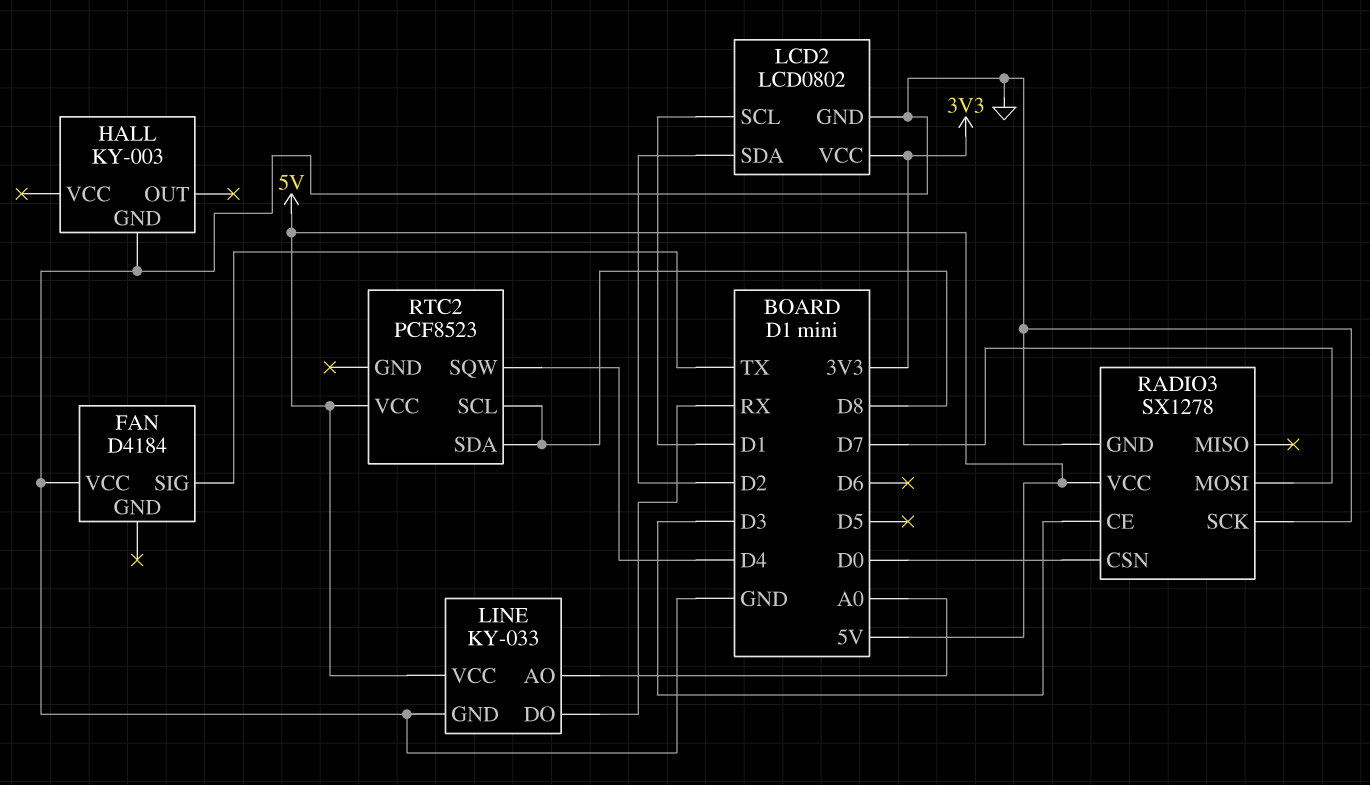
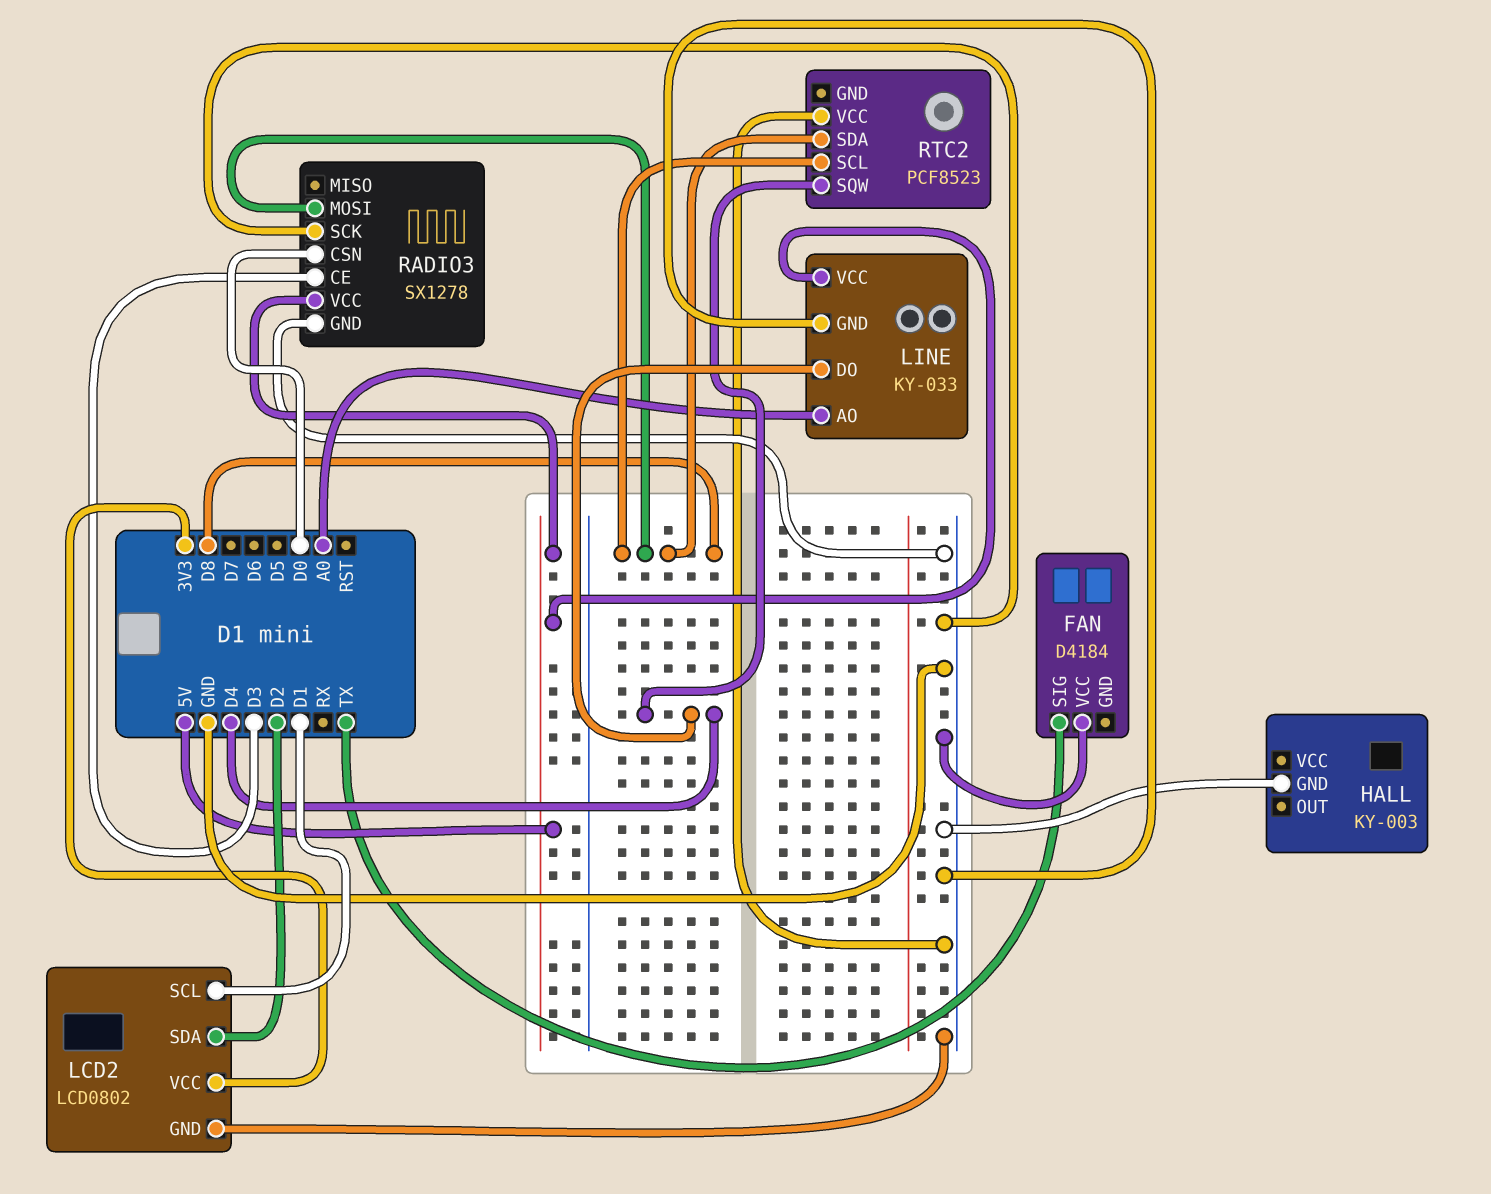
LINE pin DO: RX -> D4
RADIO3 pin MOSI: D7 -> D8
RTC2 pin VCC: 5V -> GND

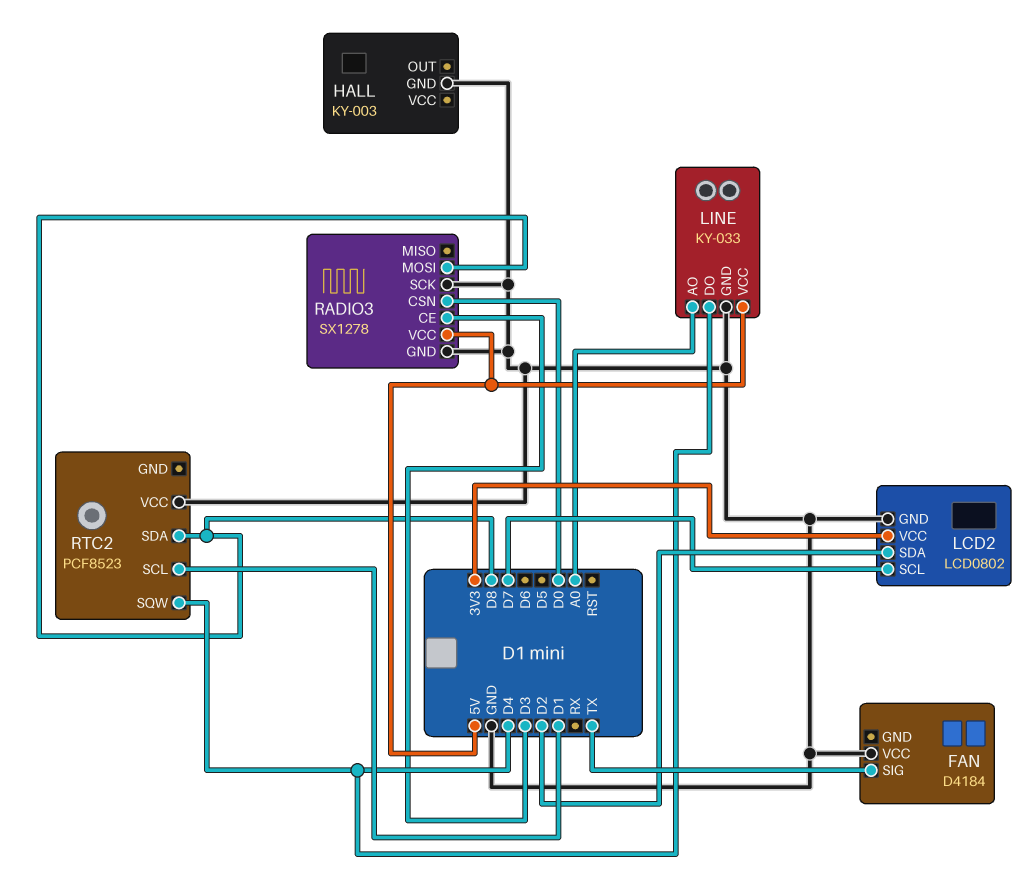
LCD2 pin SCL: D1 -> D7
RTC2 pin SCL: D8 -> D1

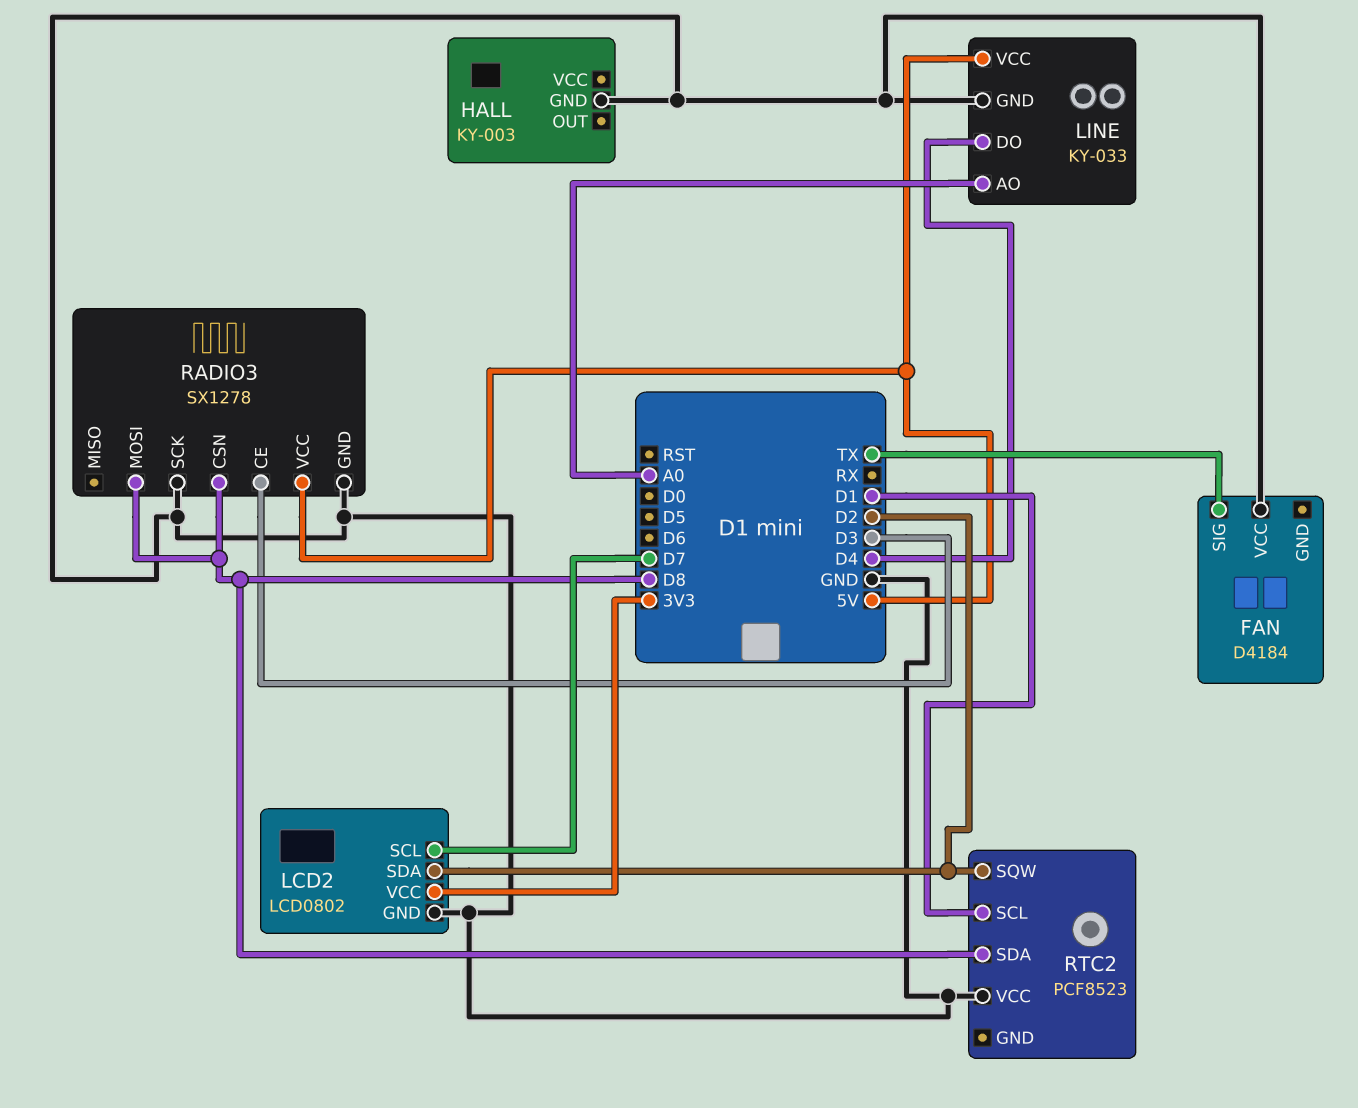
RADIO3 pin CSN: D0 -> D8
RTC2 pin SQW: D4 -> D2

